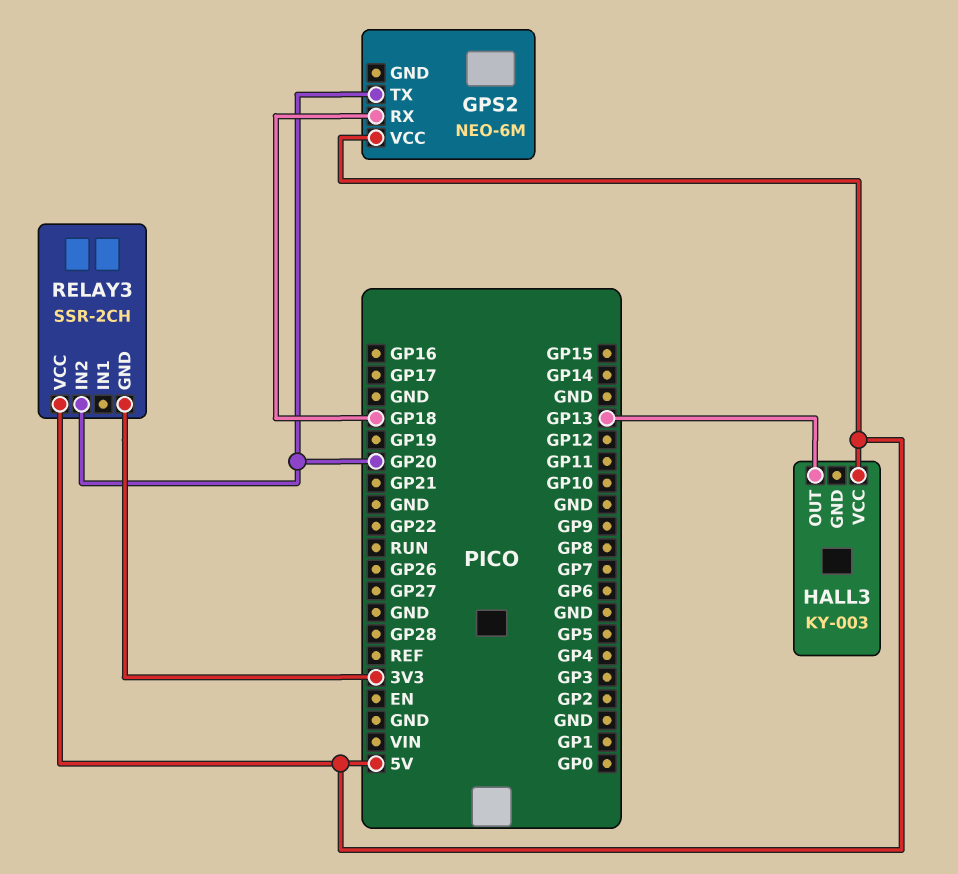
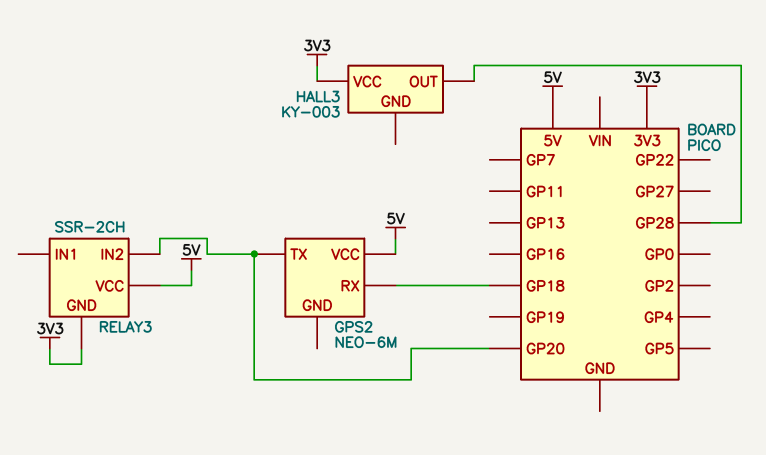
HALL3 pin OUT: GP13 -> GP28
HALL3 pin VCC: 5V -> 3V3

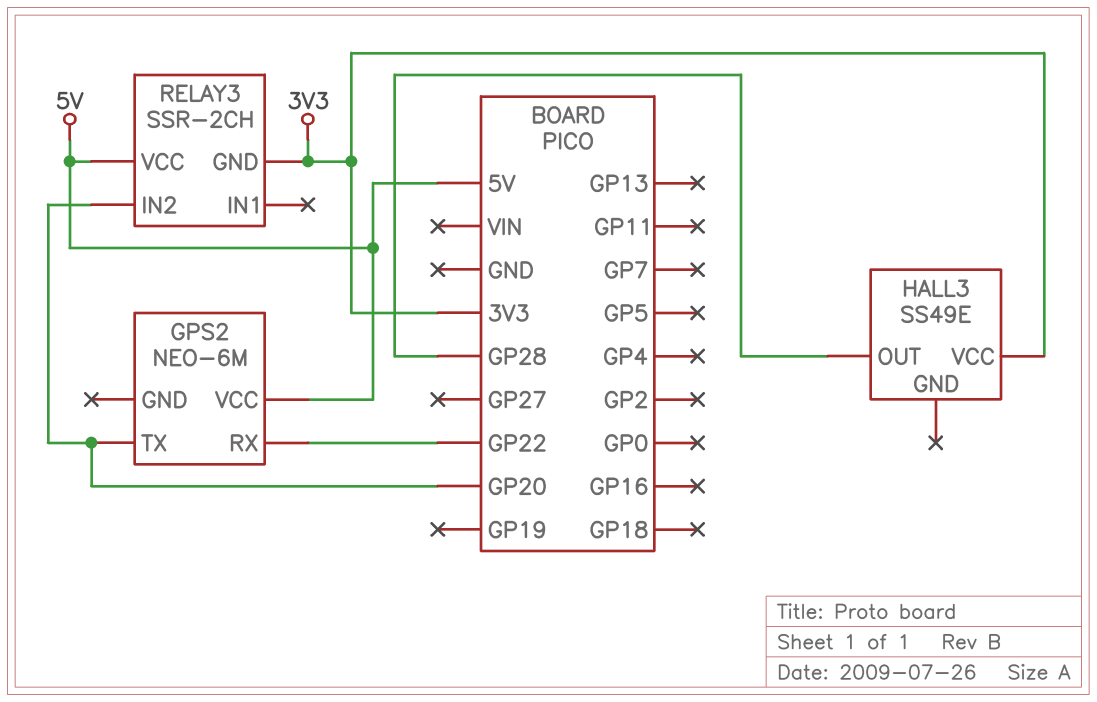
GPS2 pin RX: GP18 -> GP22
HALL3: KY-003 -> SS49E

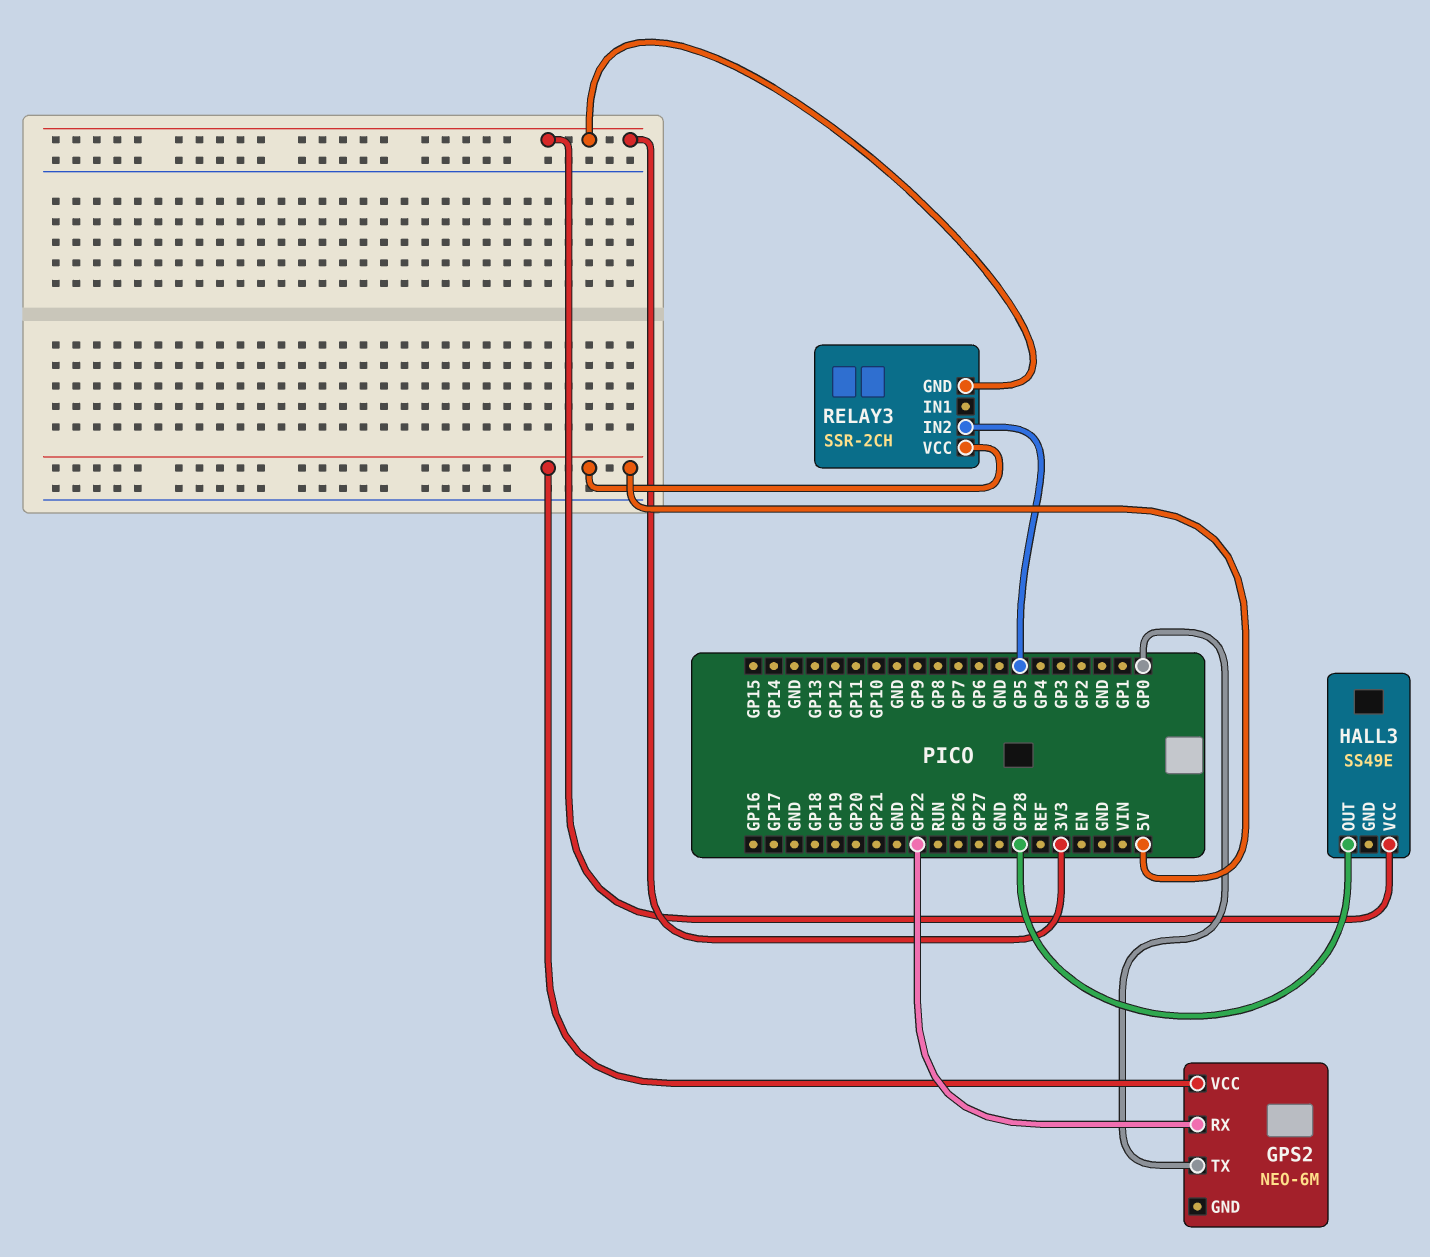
GPS2 pin TX: GP20 -> GP0
RELAY3 pin IN2: GP20 -> GP5

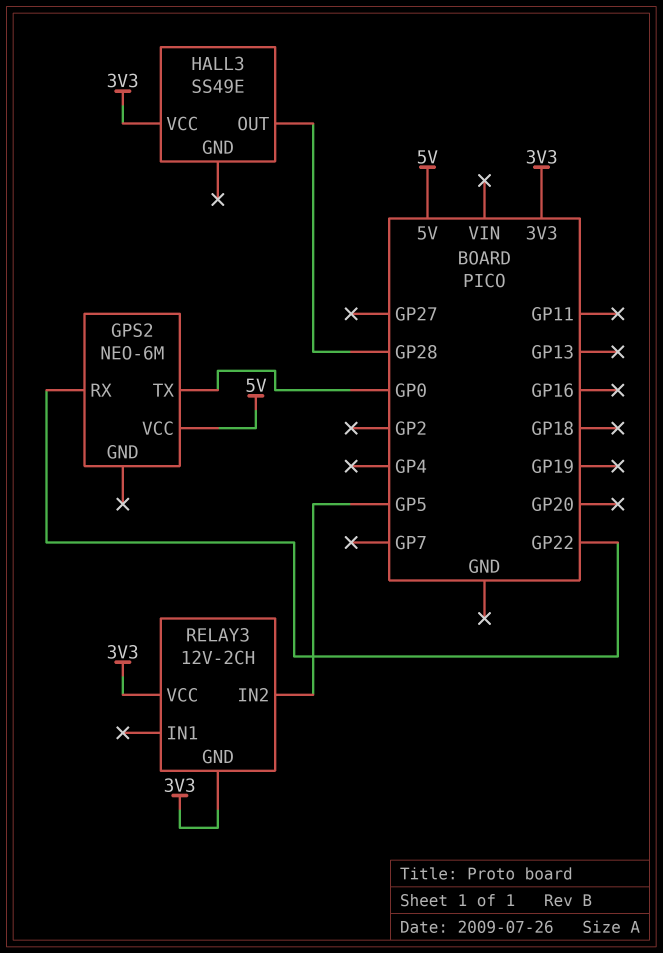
RELAY3: SSR-2CH -> 12V-2CH
RELAY3 pin VCC: 5V -> 3V3

